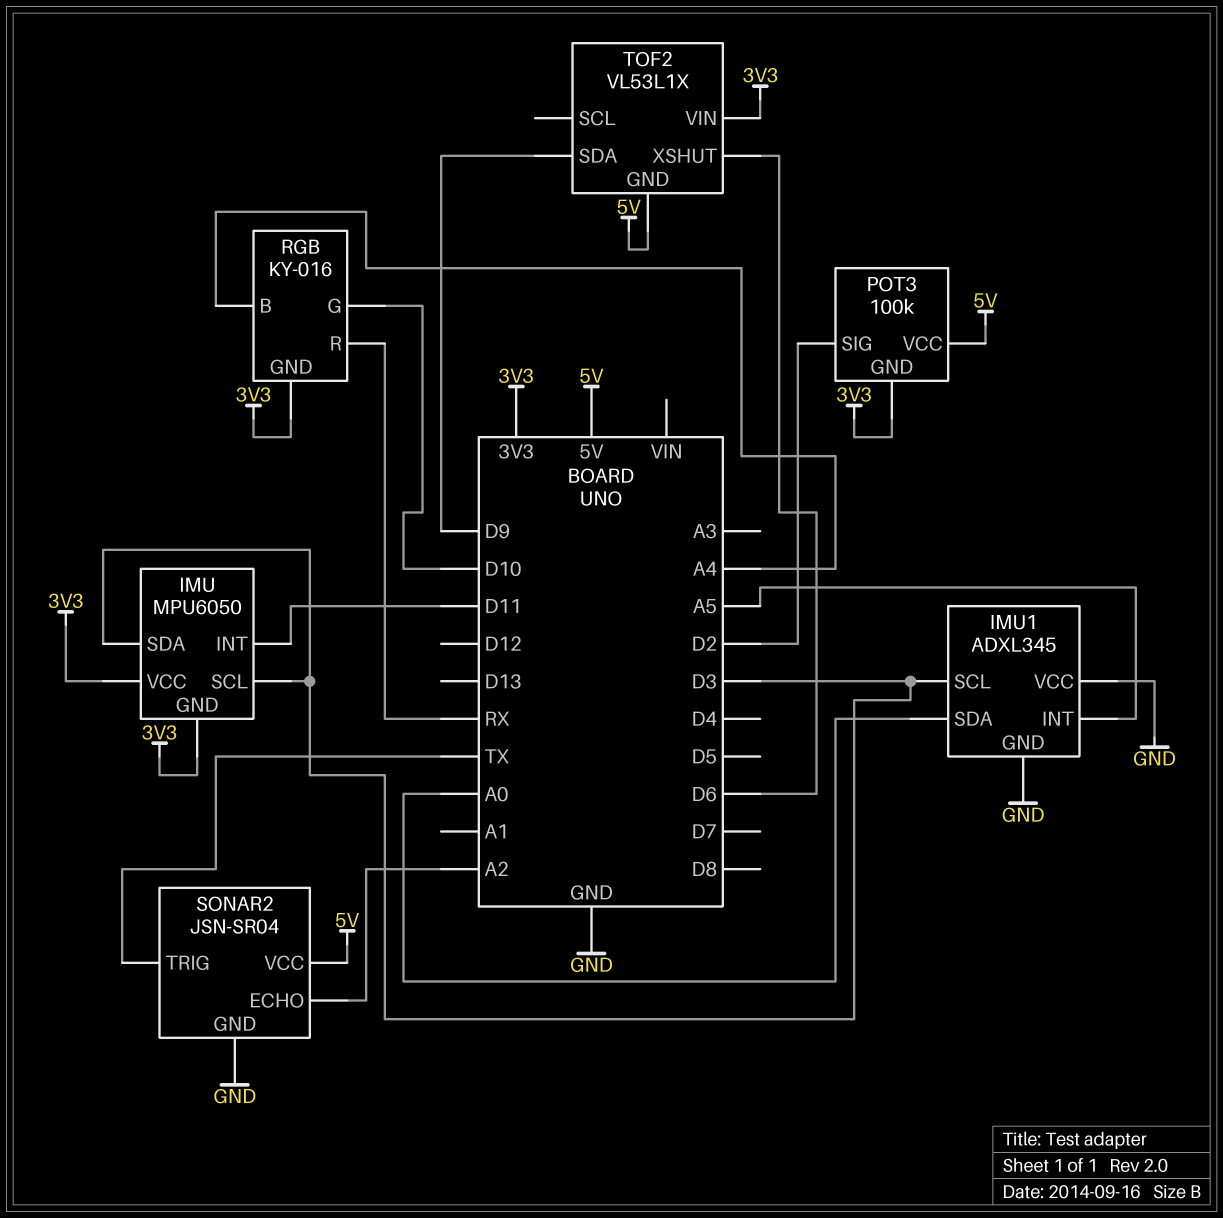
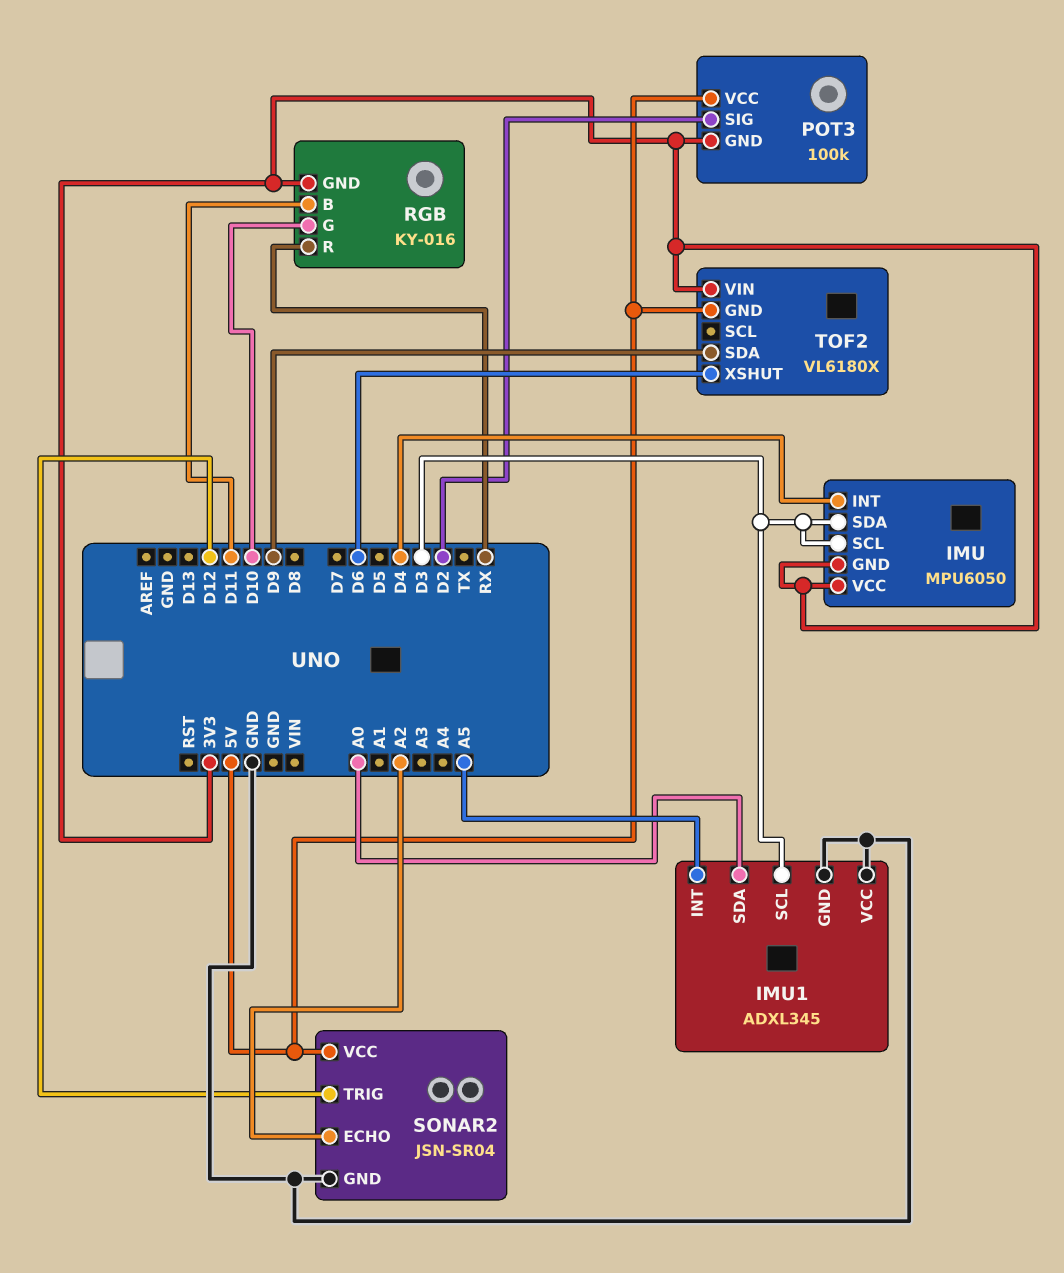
IMU pin INT: D11 -> D4
RGB pin B: A4 -> D11
SONAR2 pin TRIG: TX -> D12
TOF2: VL53L1X -> VL6180X

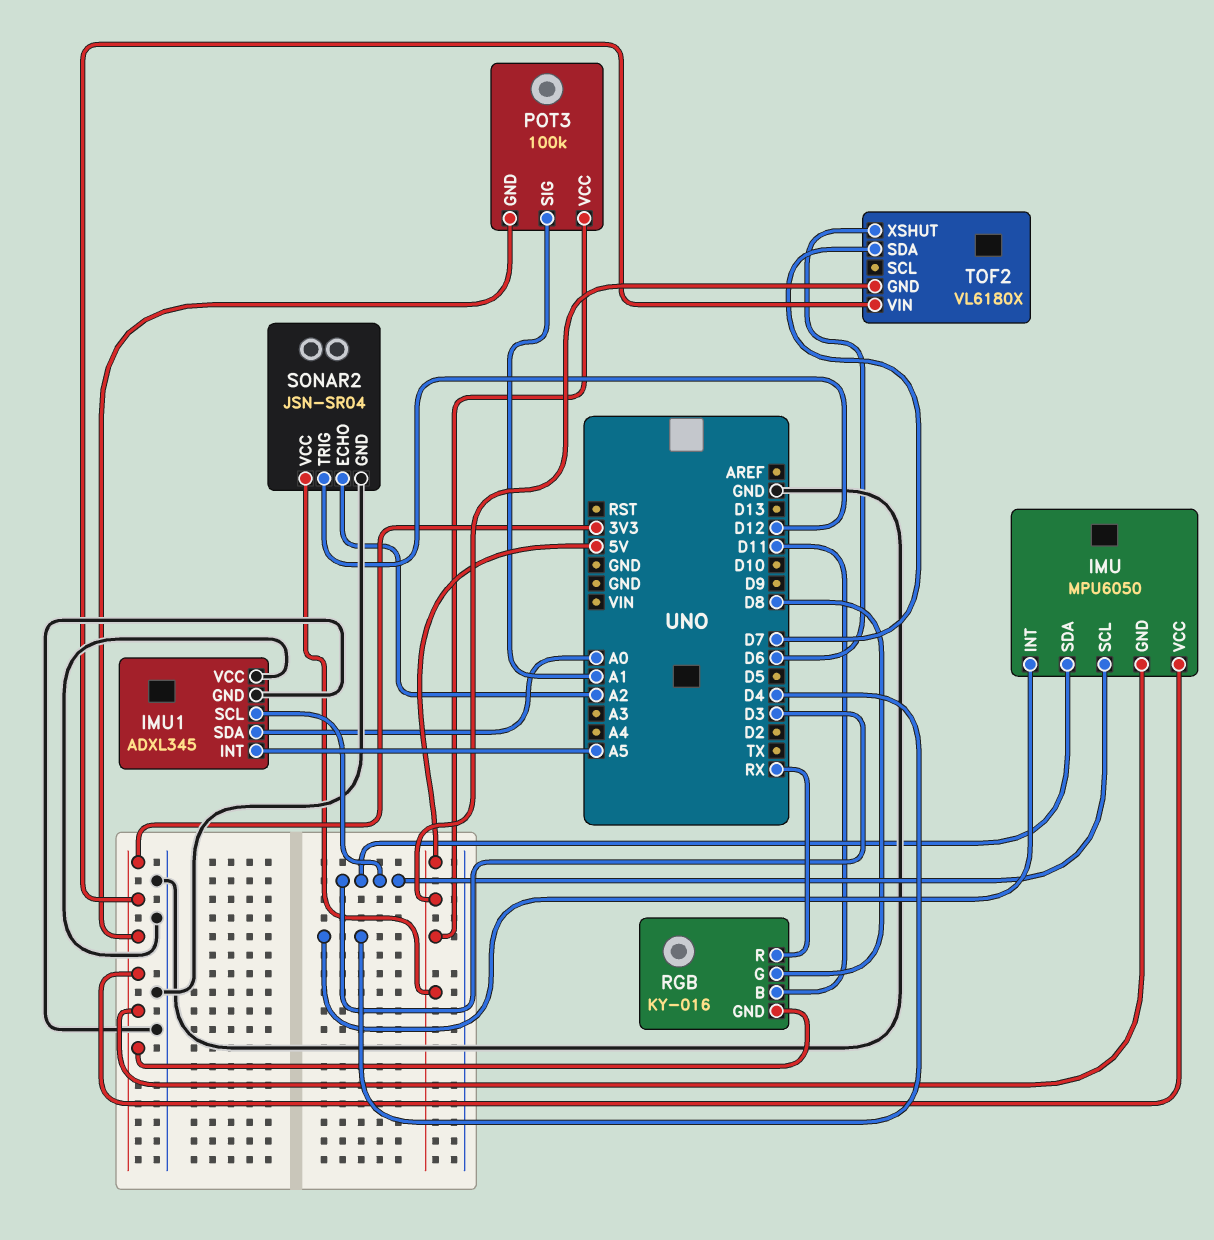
POT3 pin SIG: D2 -> A1
RGB pin G: D10 -> D8
TOF2 pin SDA: D9 -> D7

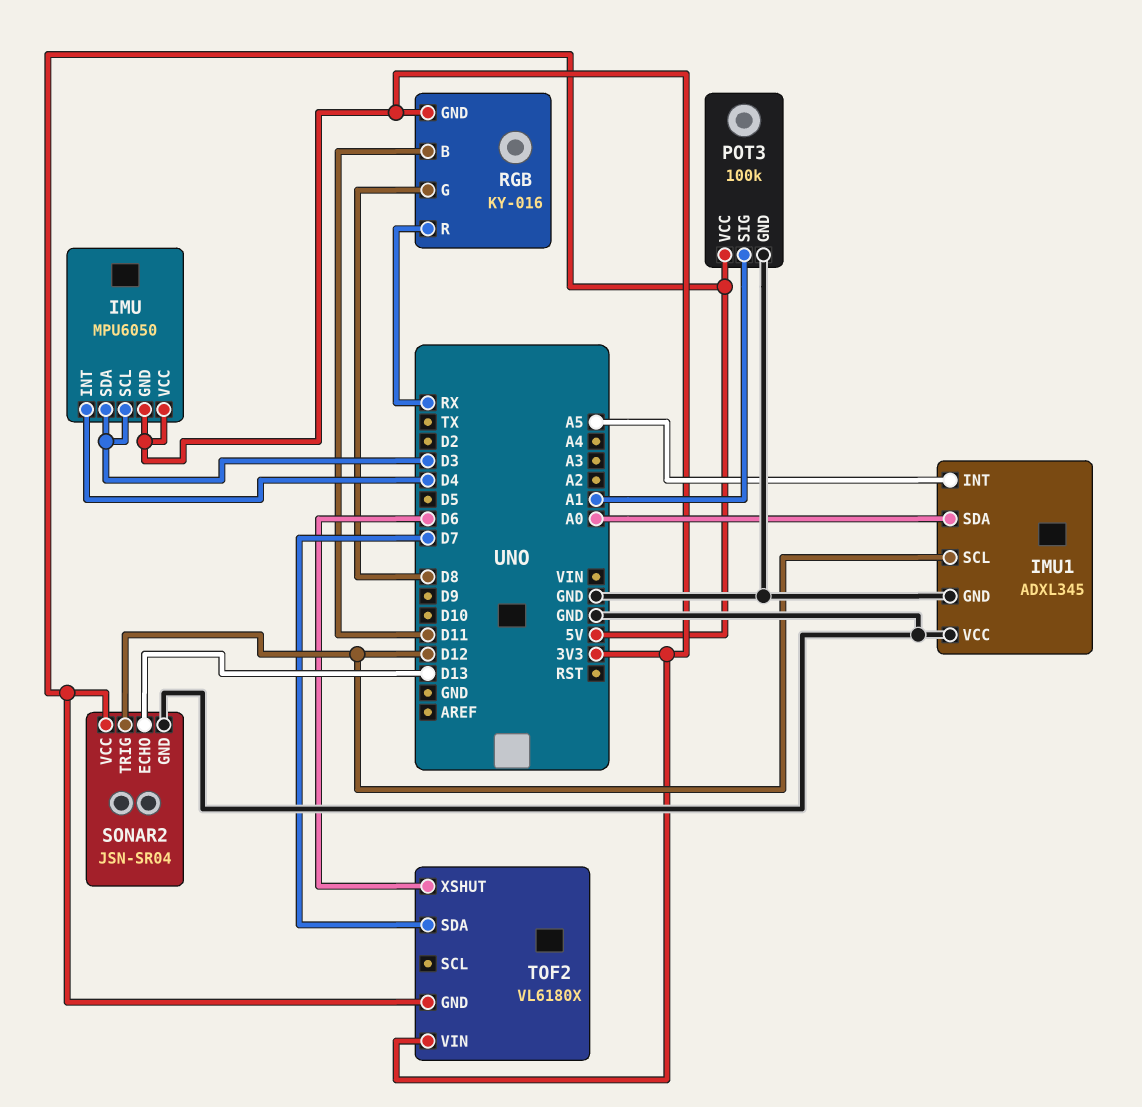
IMU1 pin SCL: D3 -> D12
POT3 pin GND: 3V3 -> GND
SONAR2 pin ECHO: A2 -> D13

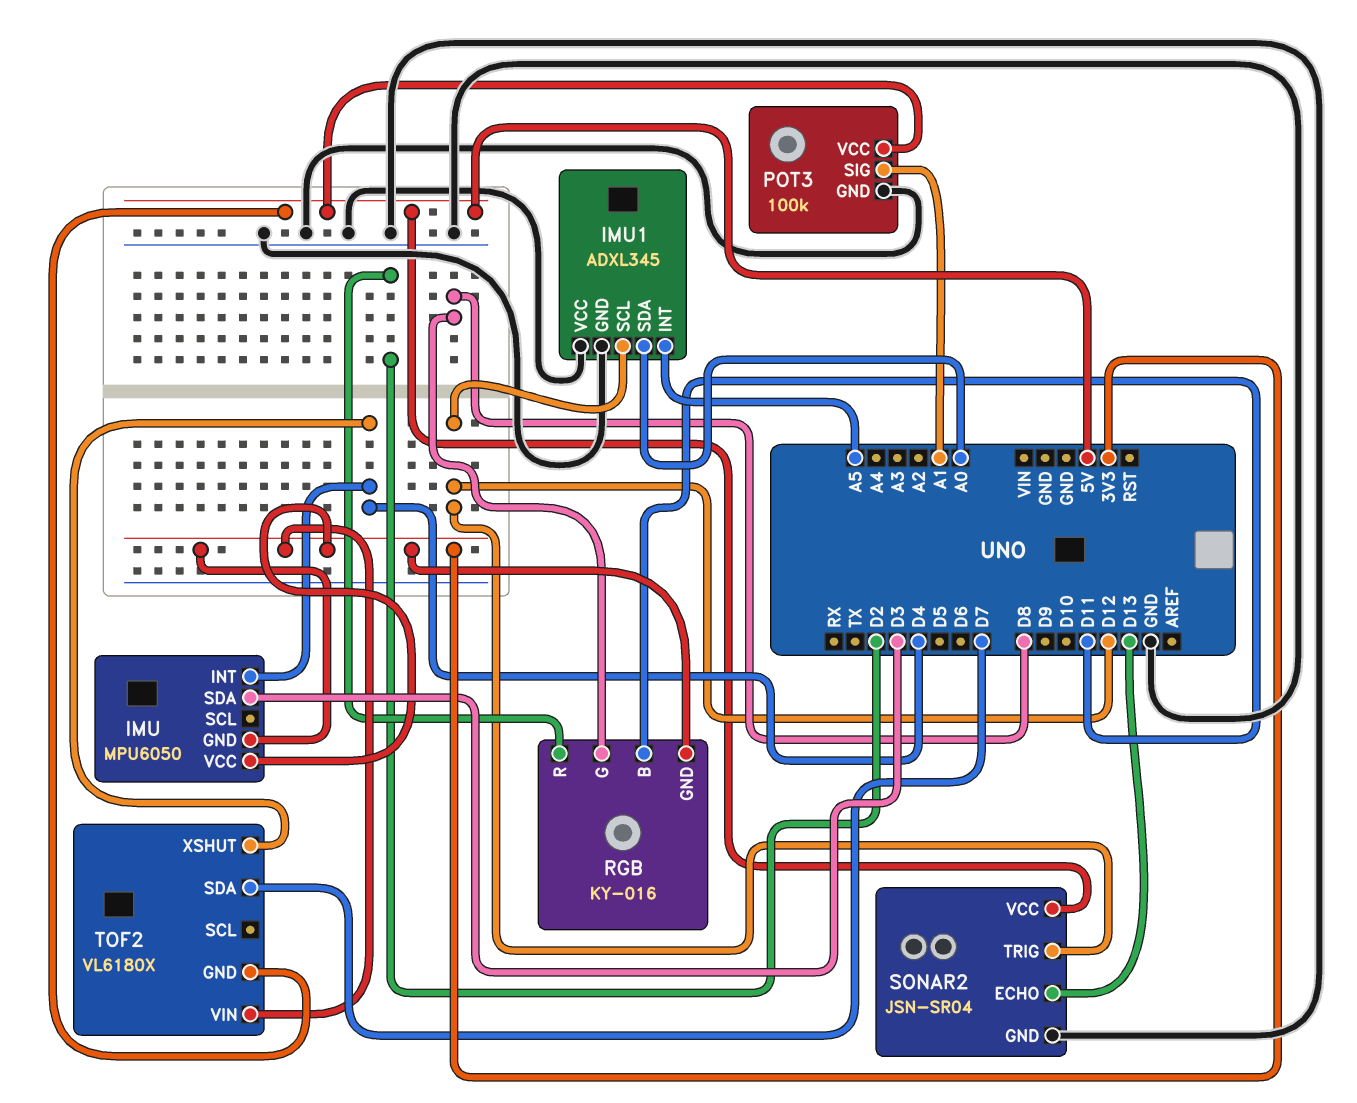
IMU pin SCL: D3 -> none
RGB pin R: RX -> D2
TOF2 pin XSHUT: D6 -> D4

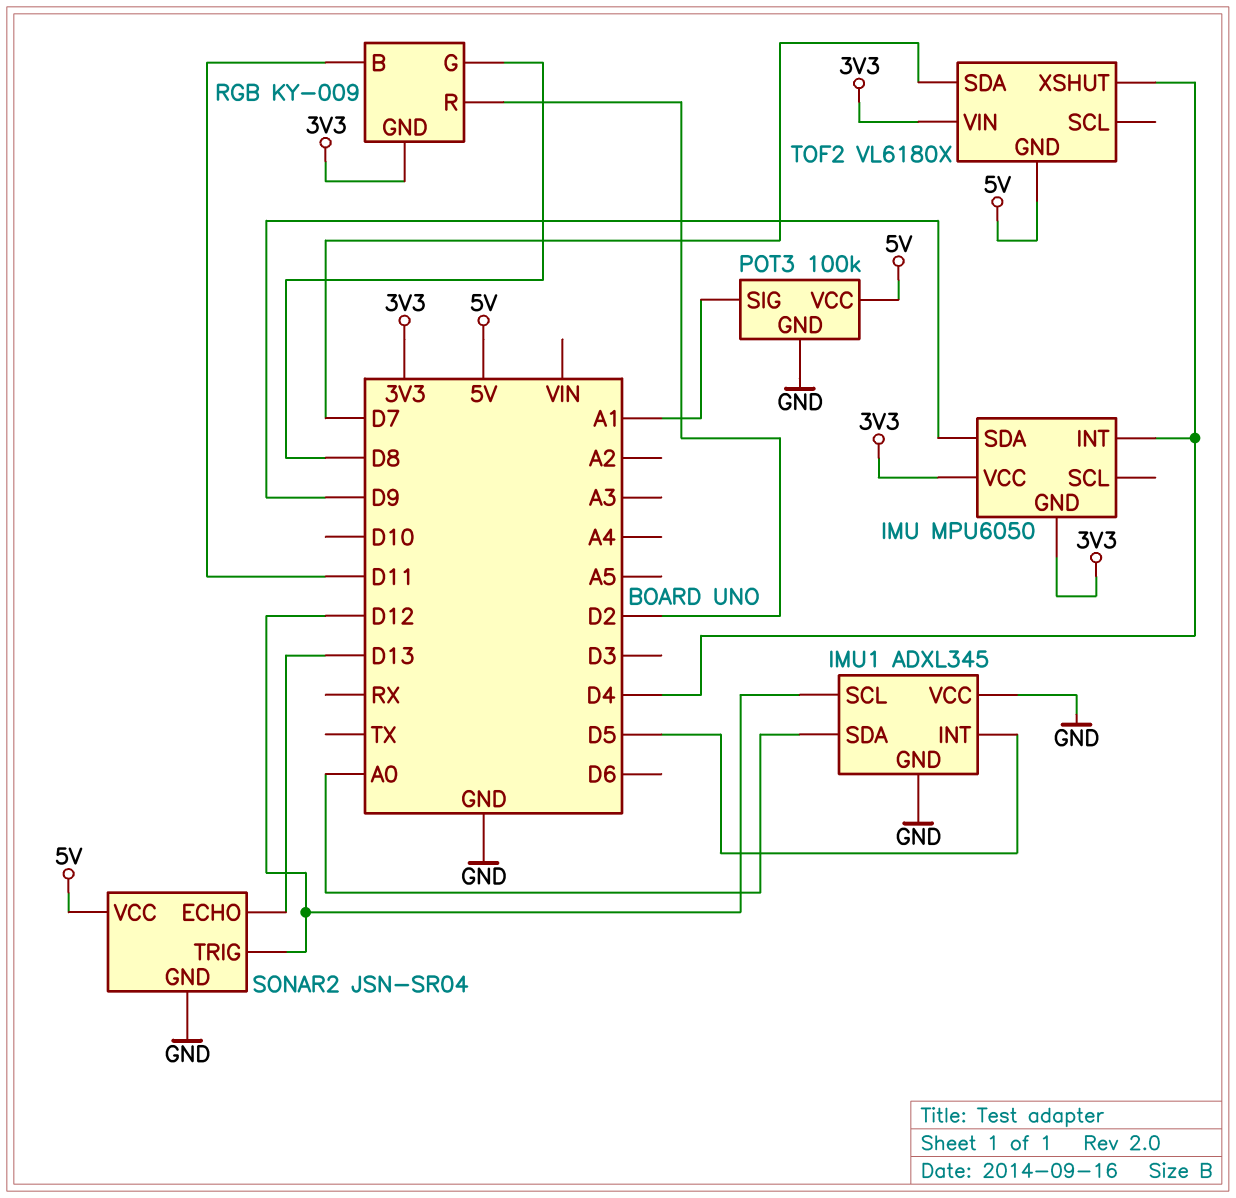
IMU pin SDA: D3 -> D9
IMU1 pin INT: A5 -> D5
RGB: KY-016 -> KY-009

